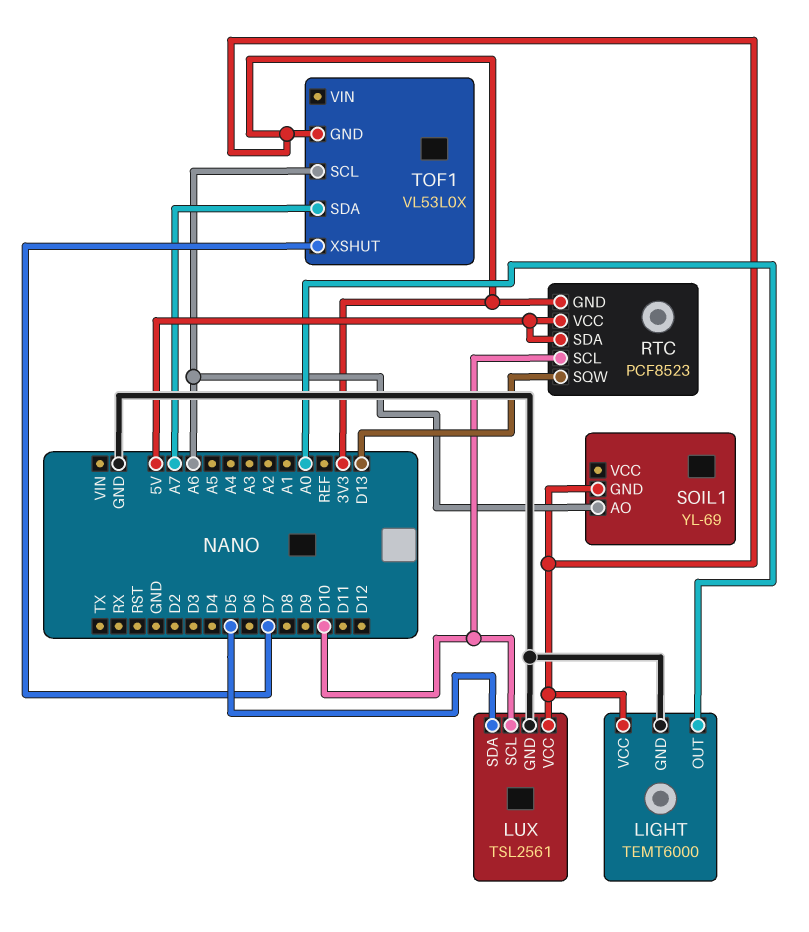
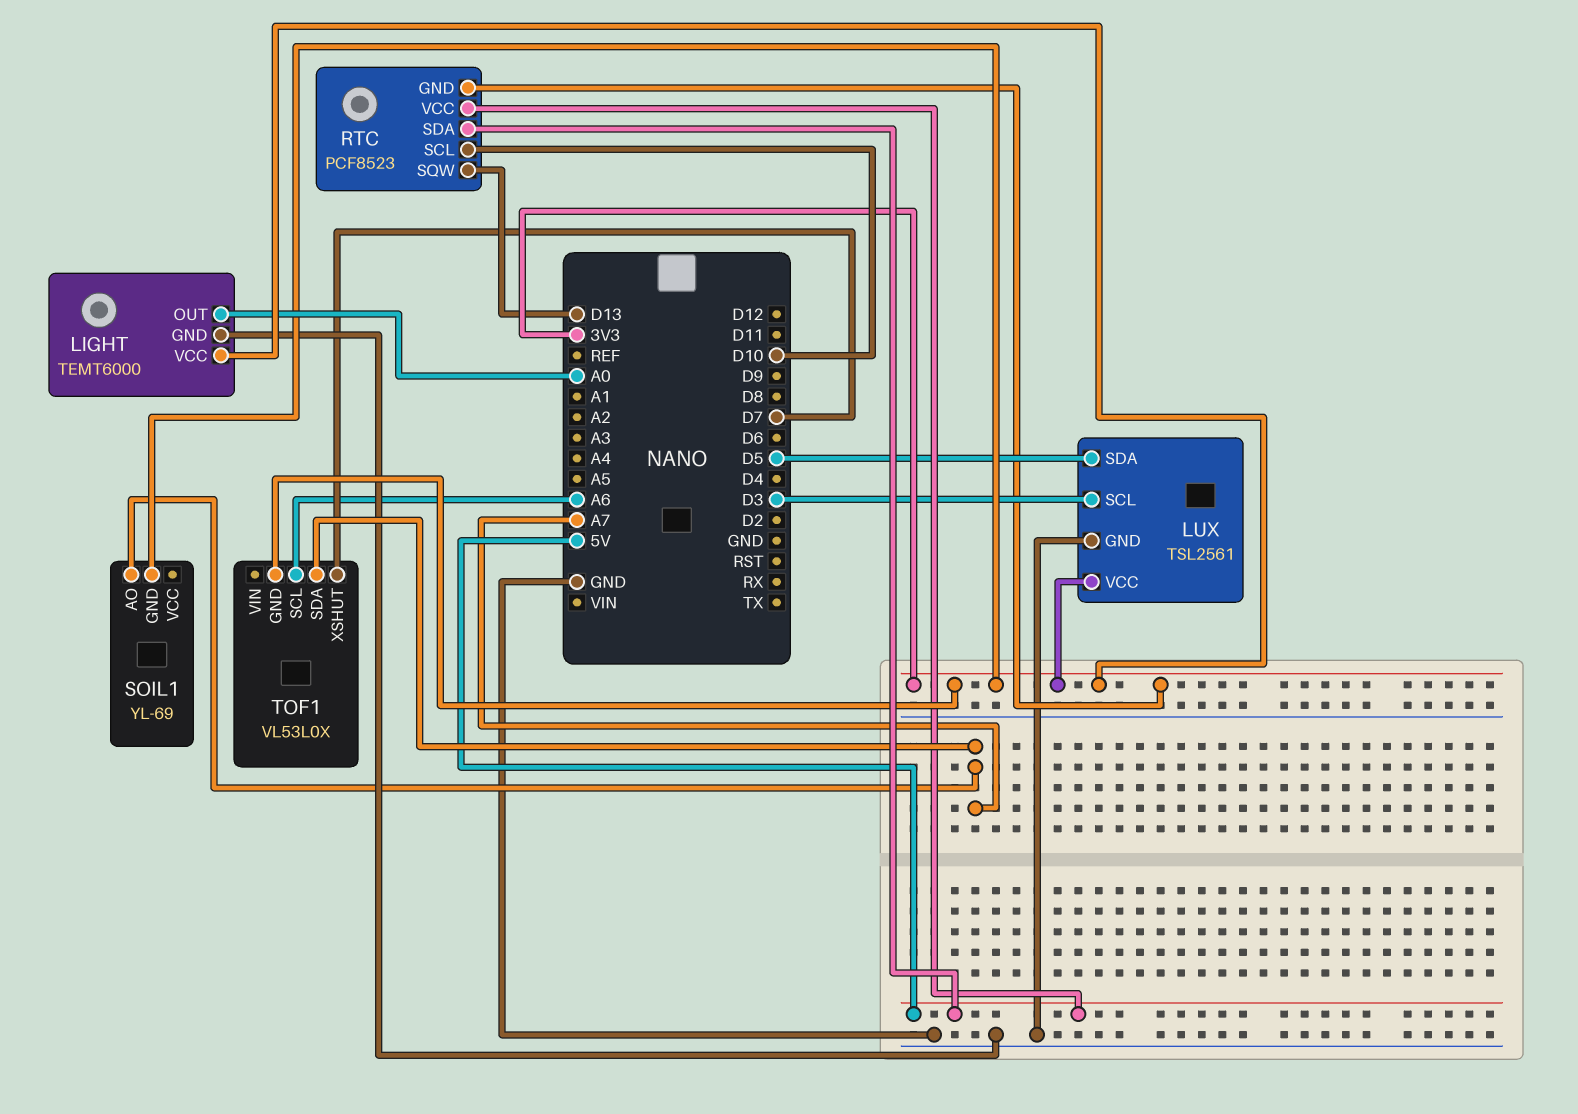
LUX pin SCL: D10 -> D3
SOIL1 pin AO: A6 -> A7

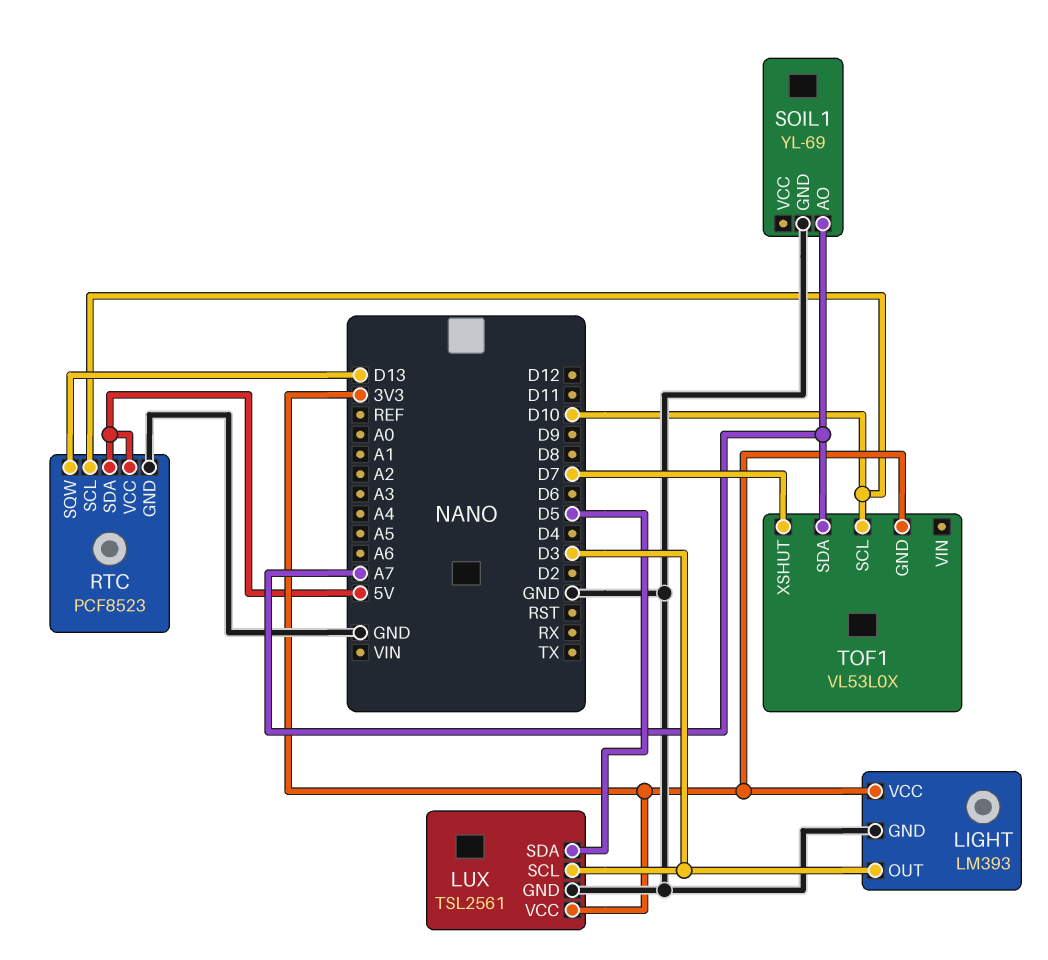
LIGHT: TEMT6000 -> LM393
LIGHT pin OUT: A0 -> D3
RTC pin GND: 3V3 -> GND
SOIL1 pin GND: 3V3 -> GND
TOF1 pin SCL: A6 -> D10

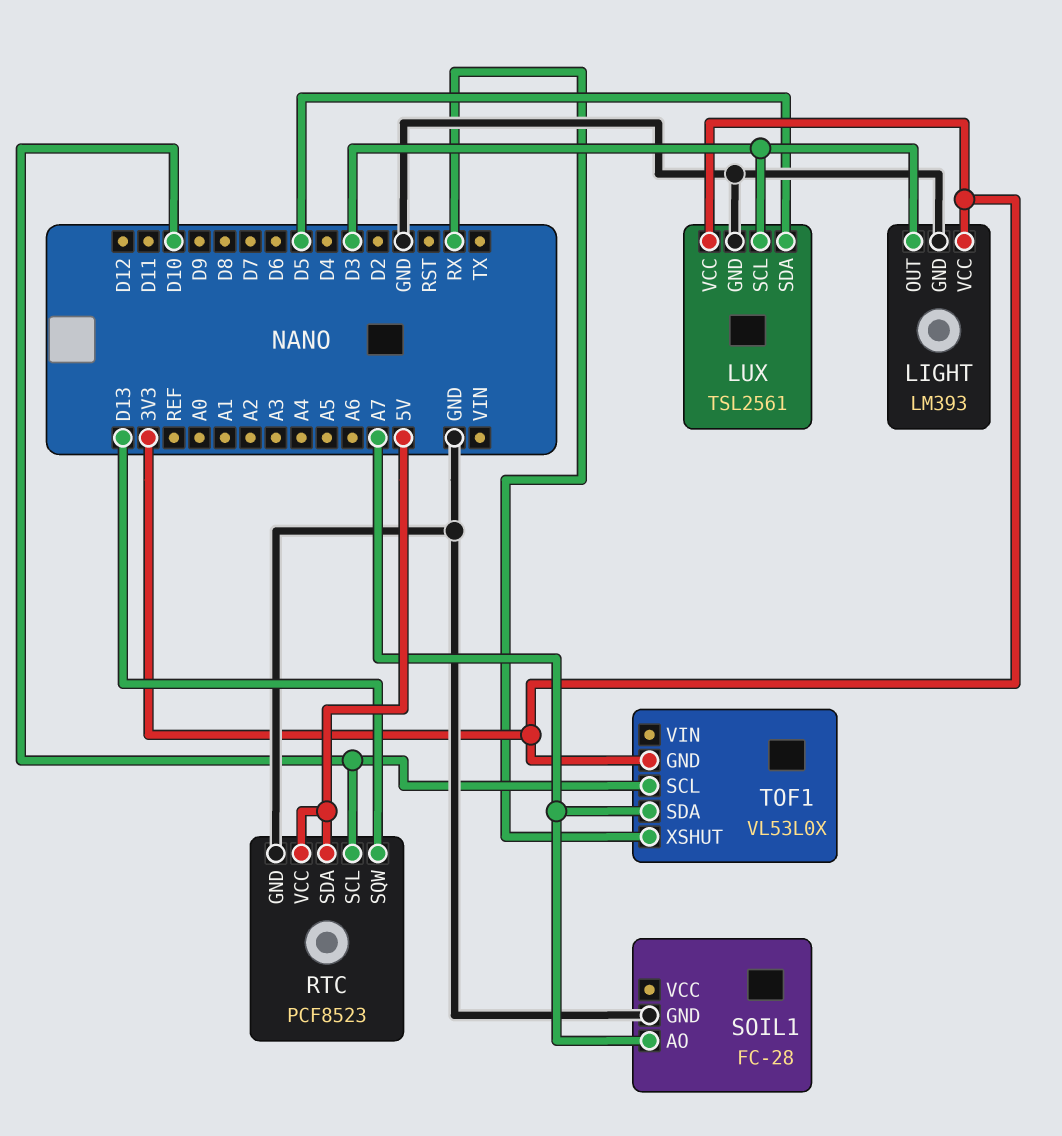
SOIL1: YL-69 -> FC-28
TOF1 pin XSHUT: D7 -> RX

